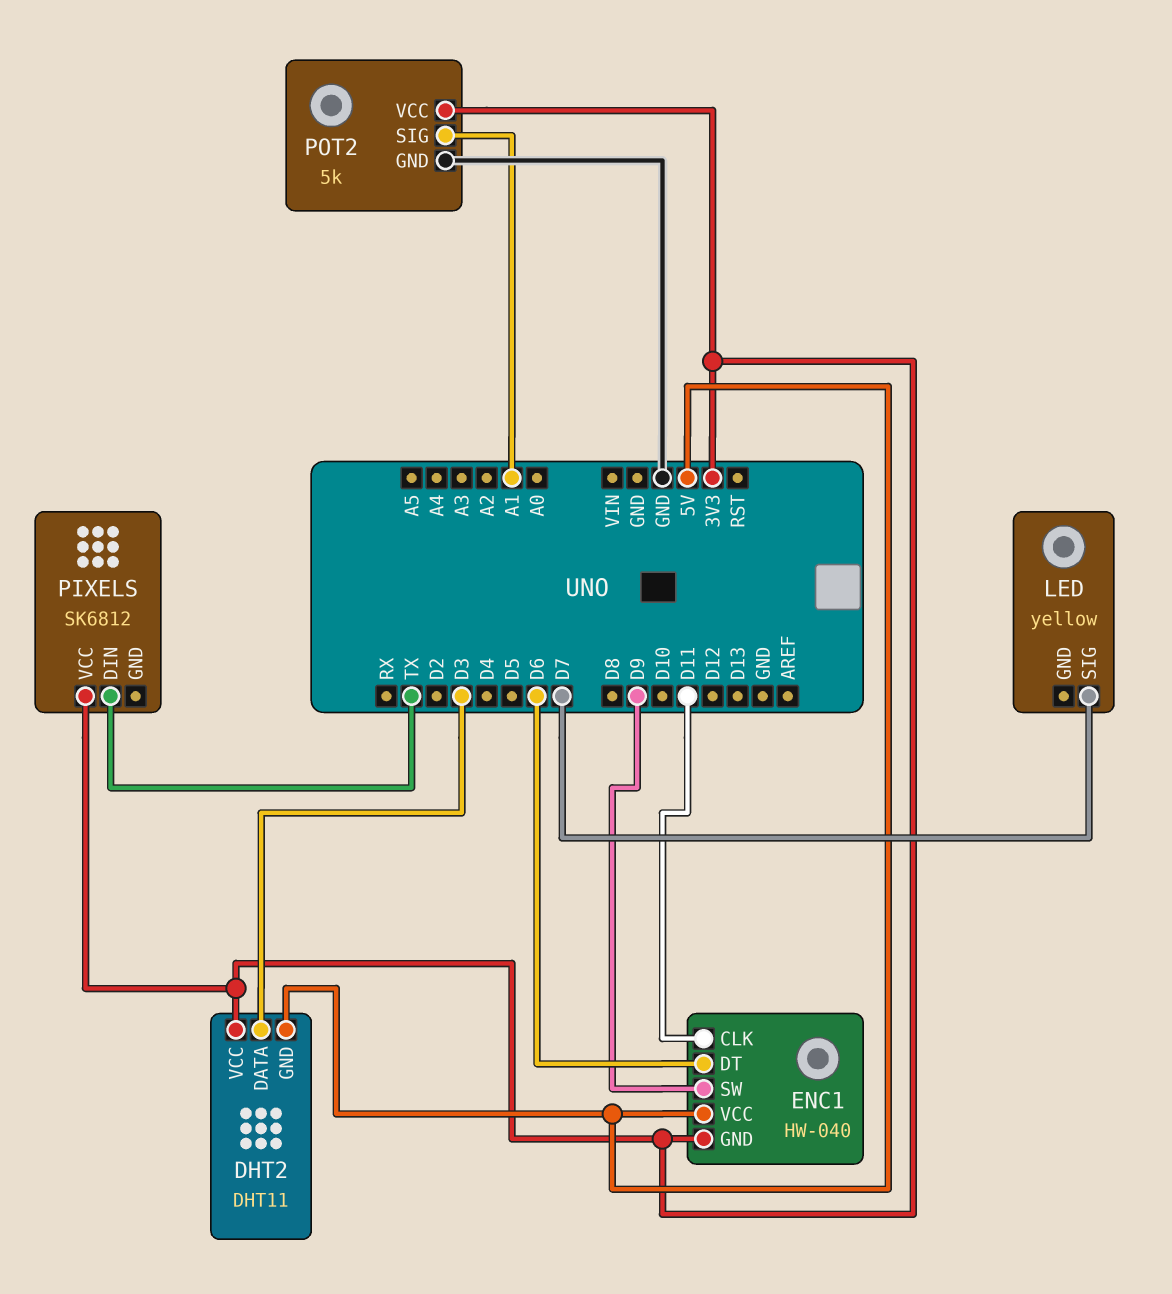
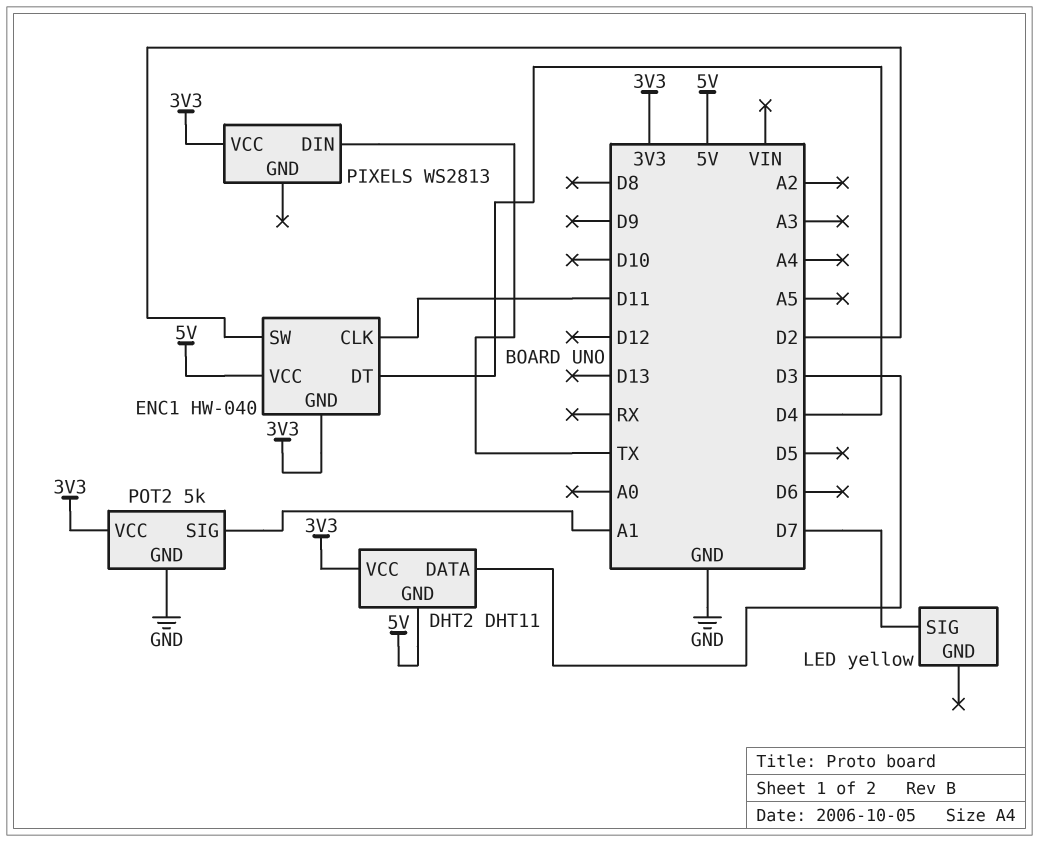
ENC1 pin DT: D6 -> D4
ENC1 pin SW: D9 -> D2
PIXELS: SK6812 -> WS2813

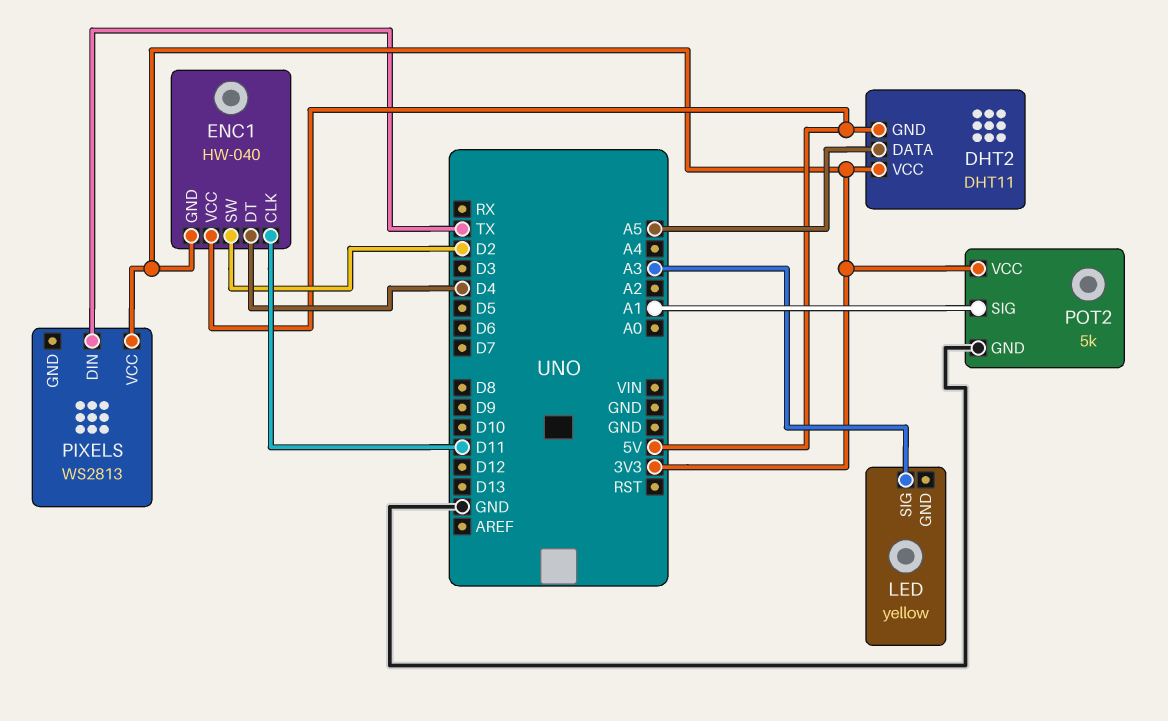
DHT2 pin DATA: D3 -> A5
LED pin SIG: D7 -> A3

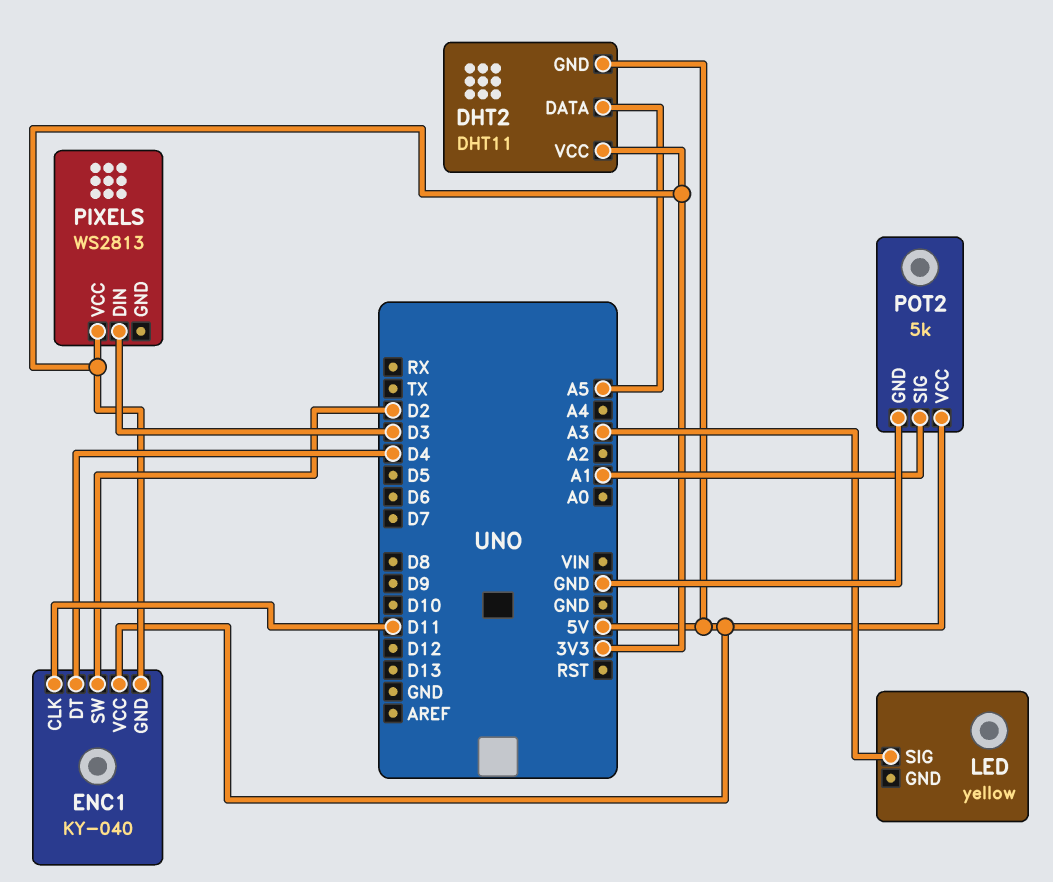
ENC1: HW-040 -> KY-040
PIXELS pin DIN: TX -> D3
POT2 pin VCC: 3V3 -> 5V

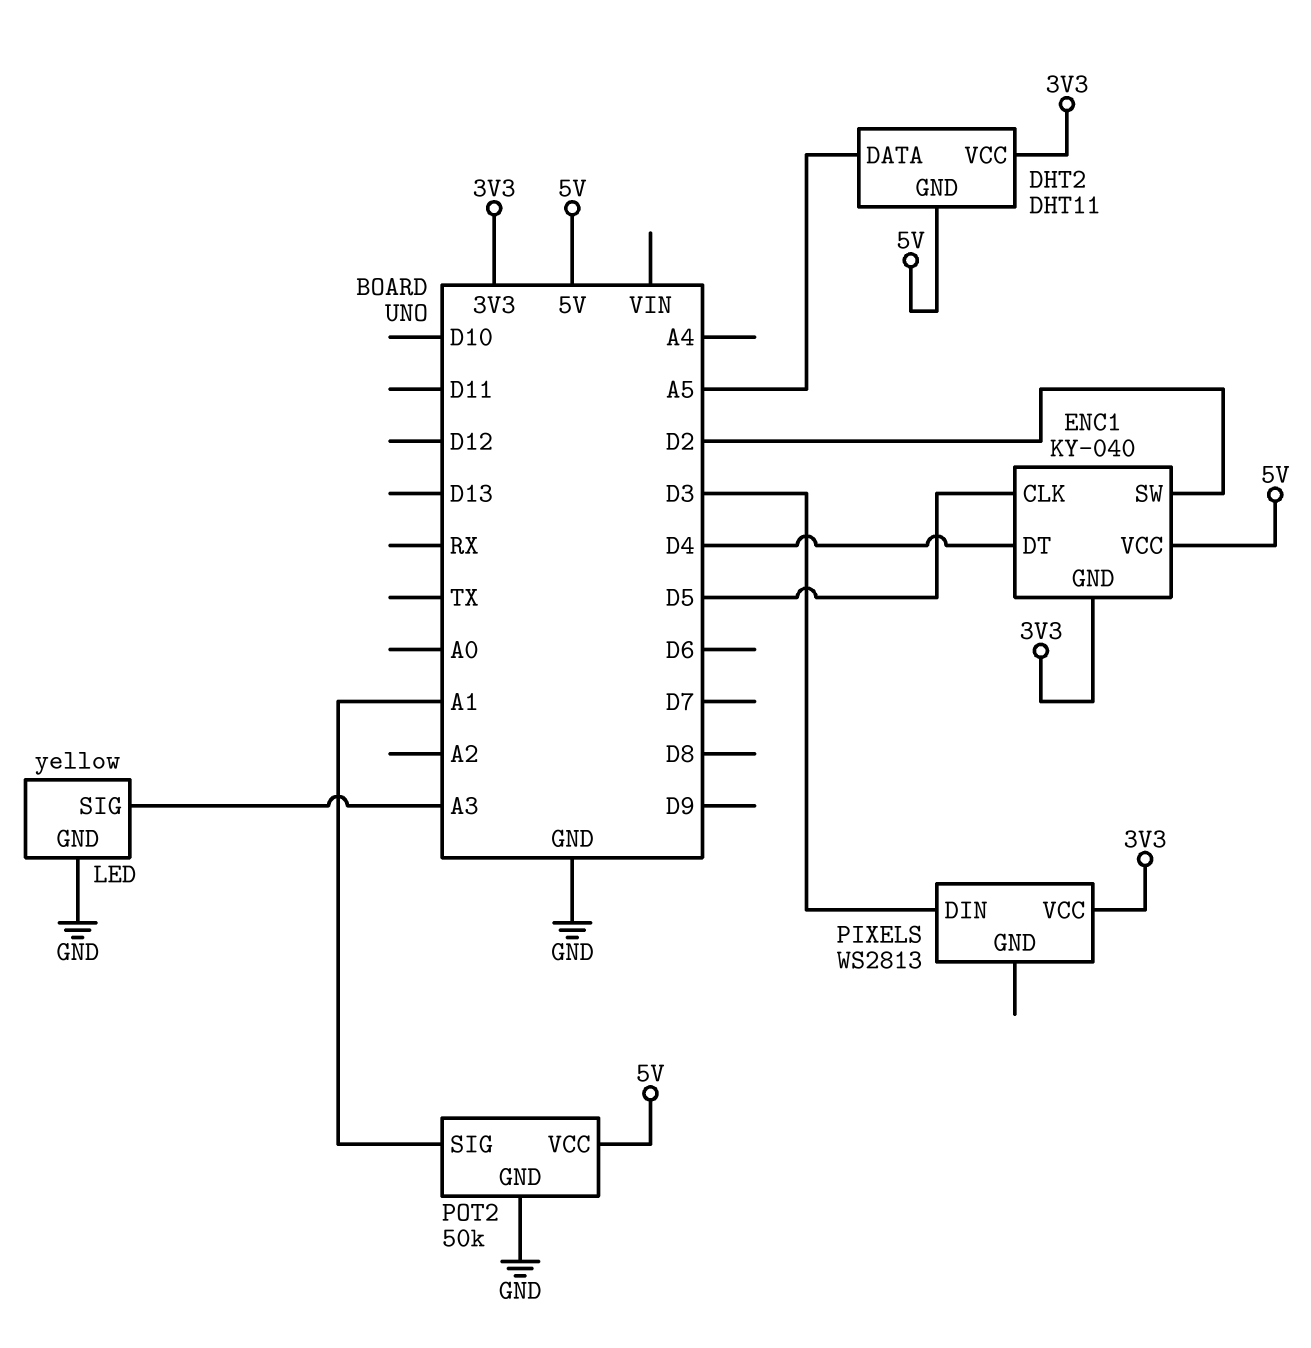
ENC1 pin CLK: D11 -> D5
LED pin GND: none -> GND
POT2: 5k -> 50k

